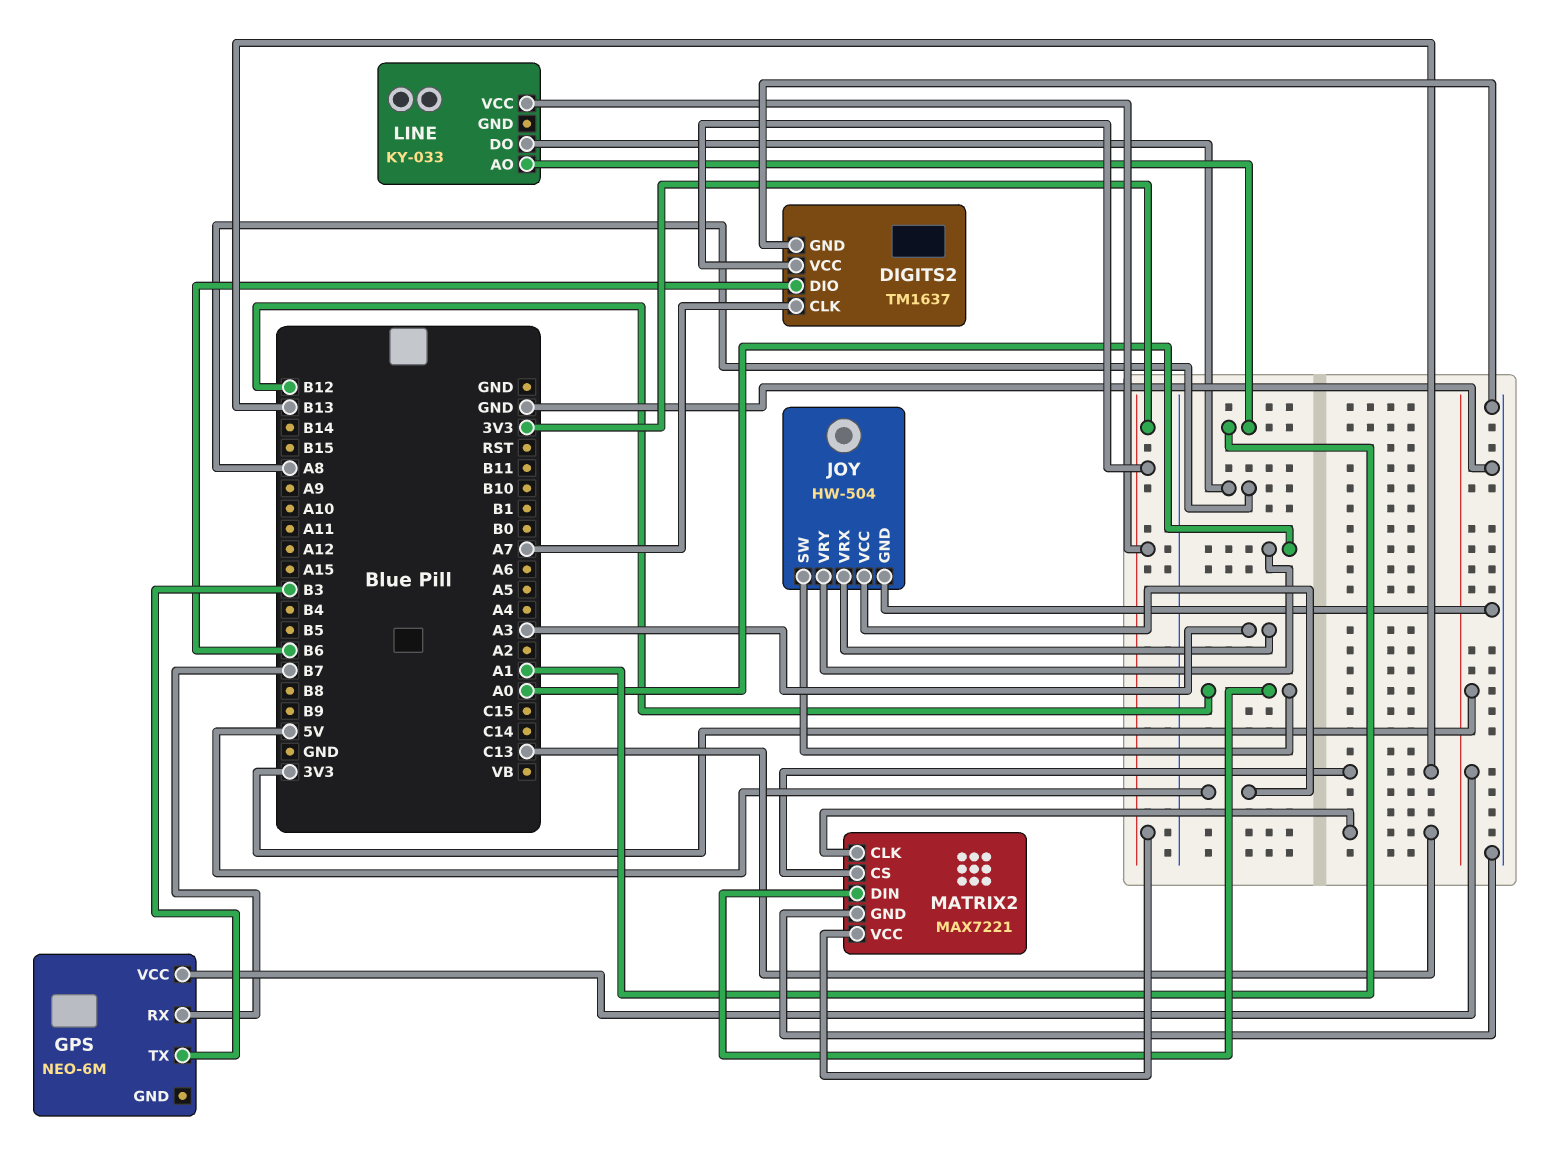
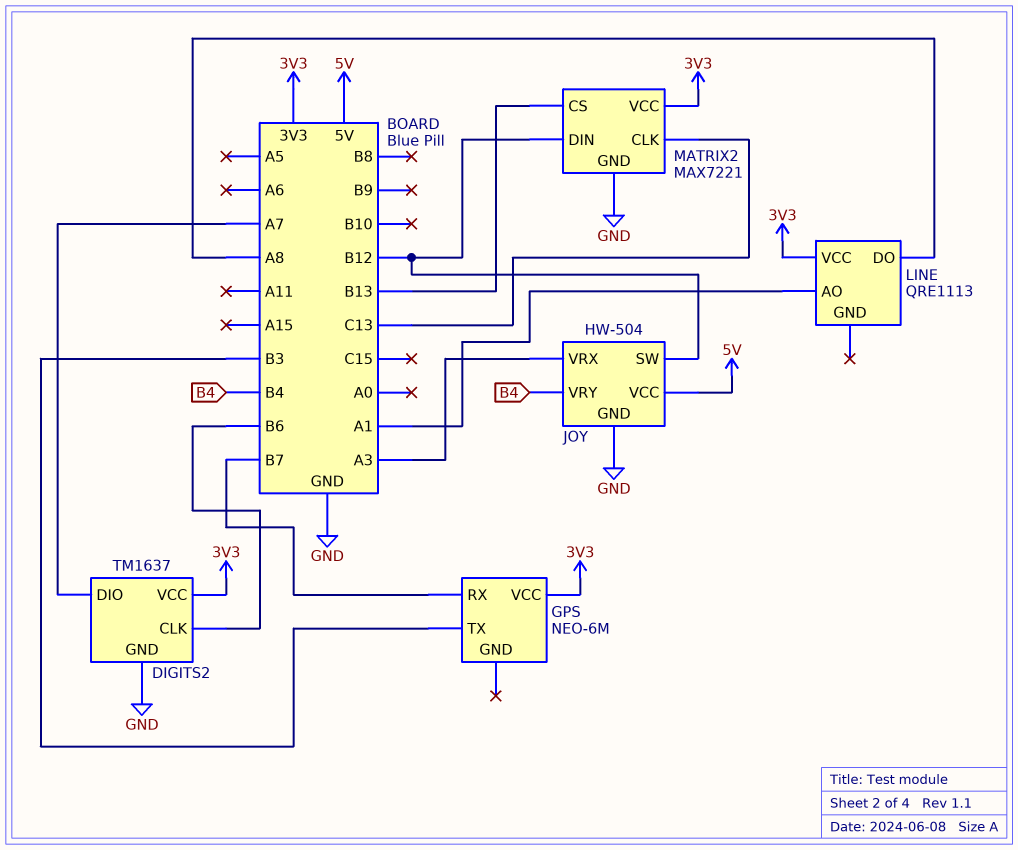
DIGITS2 pin CLK: A7 -> B6
DIGITS2 pin DIO: B6 -> A7
JOY pin VRY: A0 -> B4
LINE: KY-033 -> QRE1113

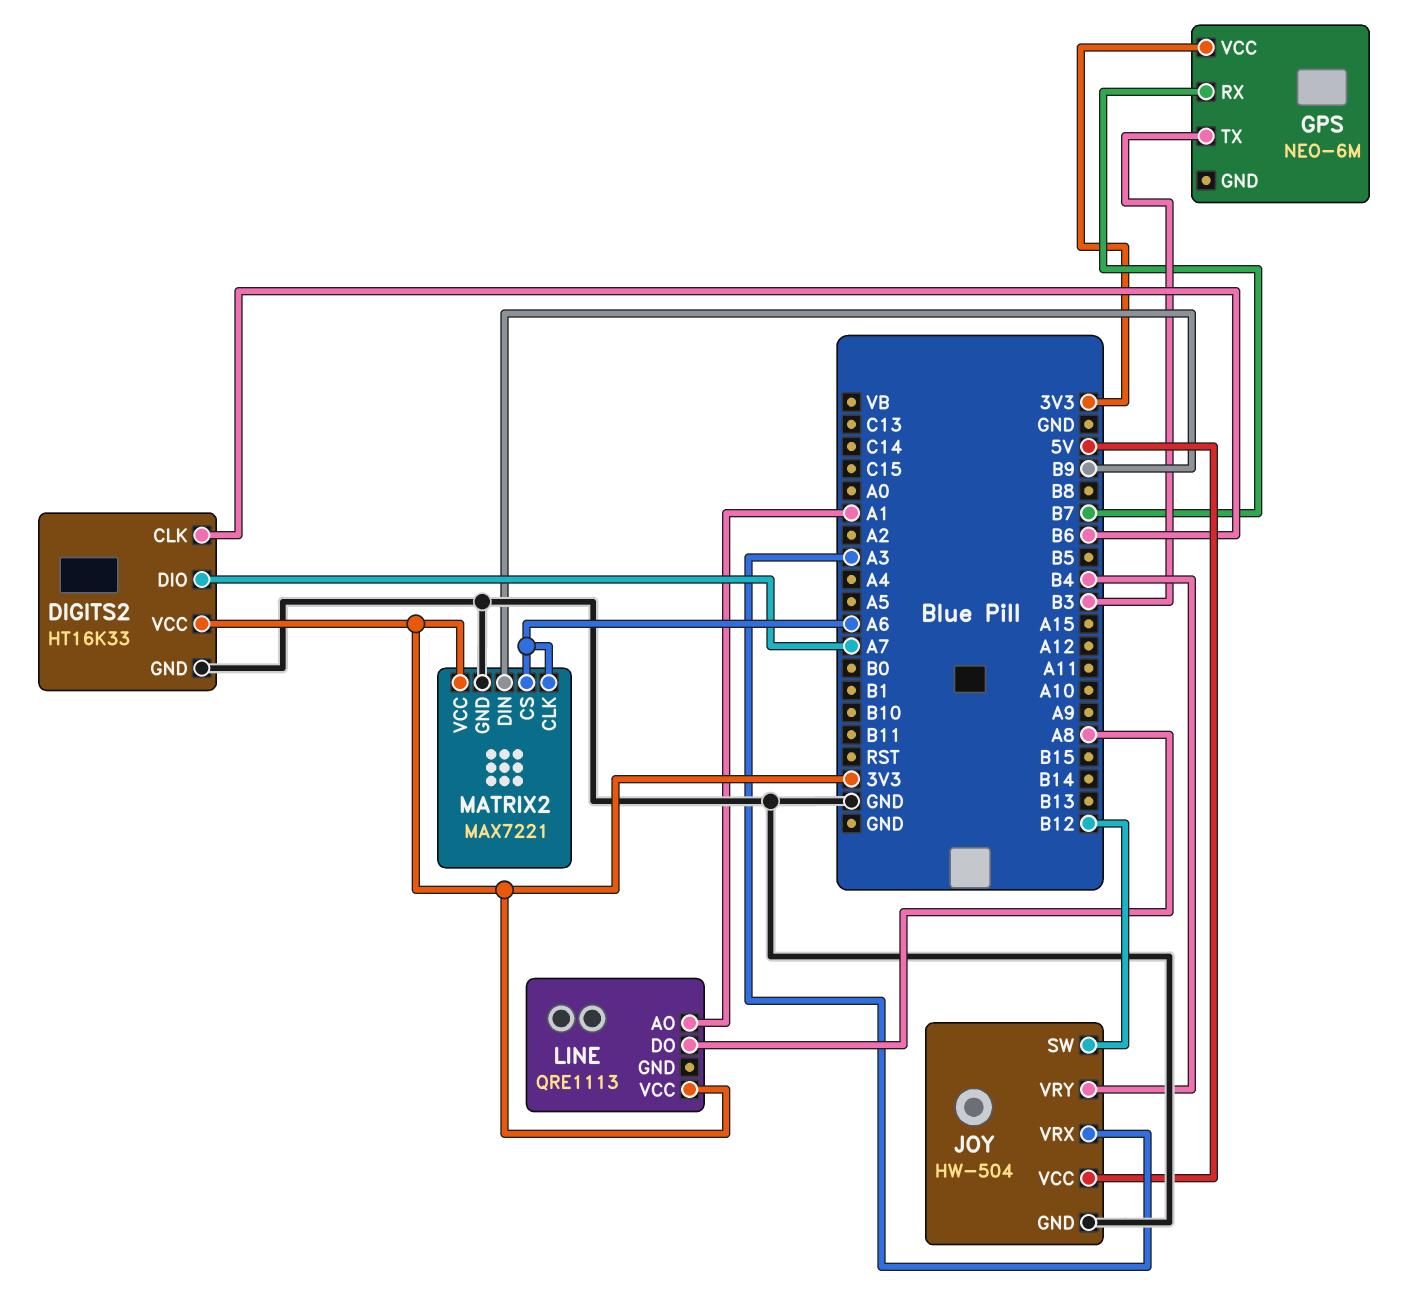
DIGITS2: TM1637 -> HT16K33
MATRIX2 pin CLK: C13 -> A6
MATRIX2 pin CS: B13 -> A6
MATRIX2 pin DIN: B12 -> B9

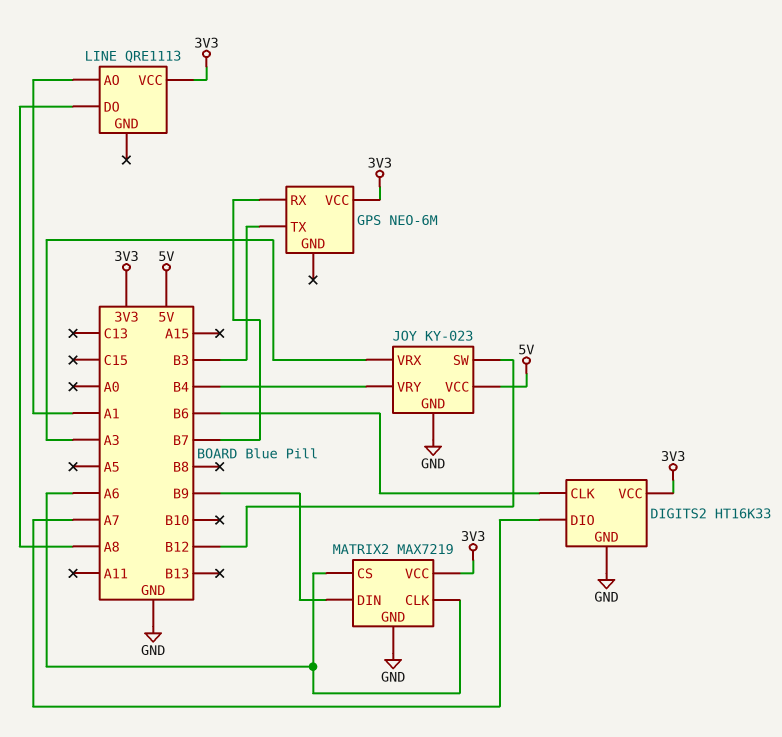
JOY: HW-504 -> KY-023
MATRIX2: MAX7221 -> MAX7219

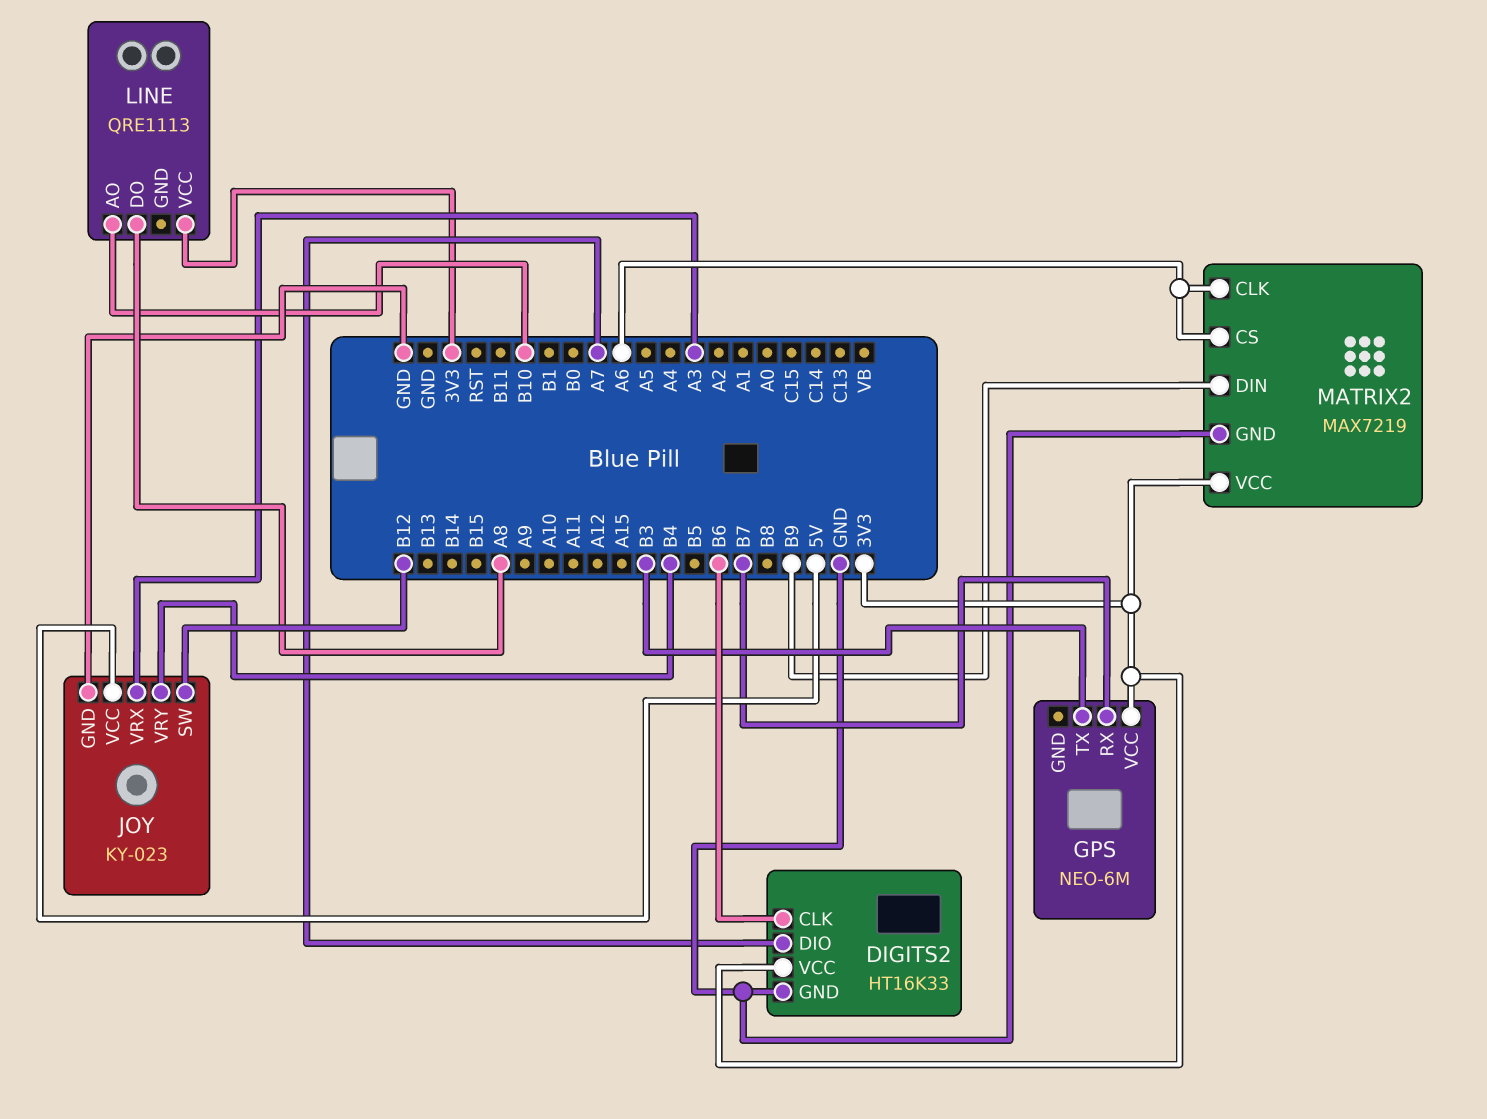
LINE pin AO: A1 -> B10

